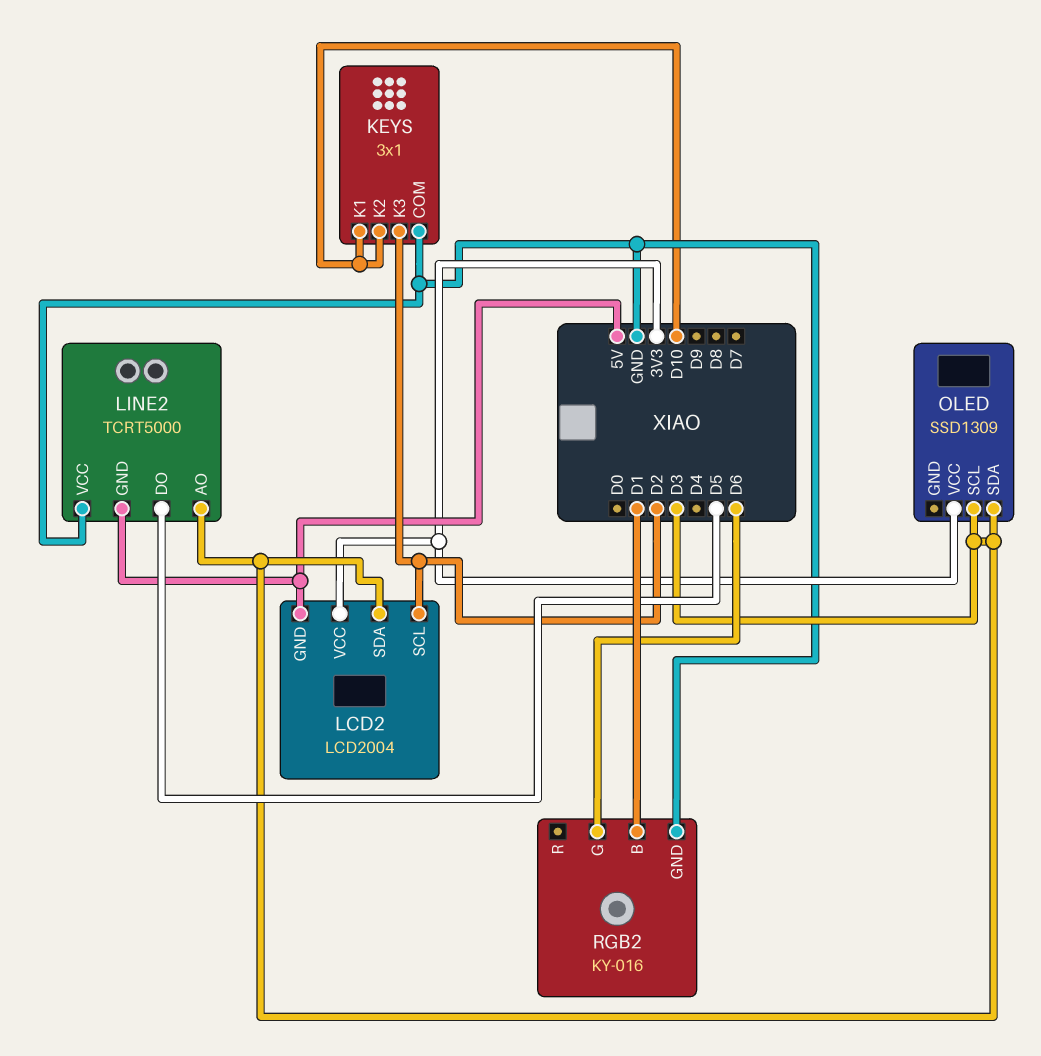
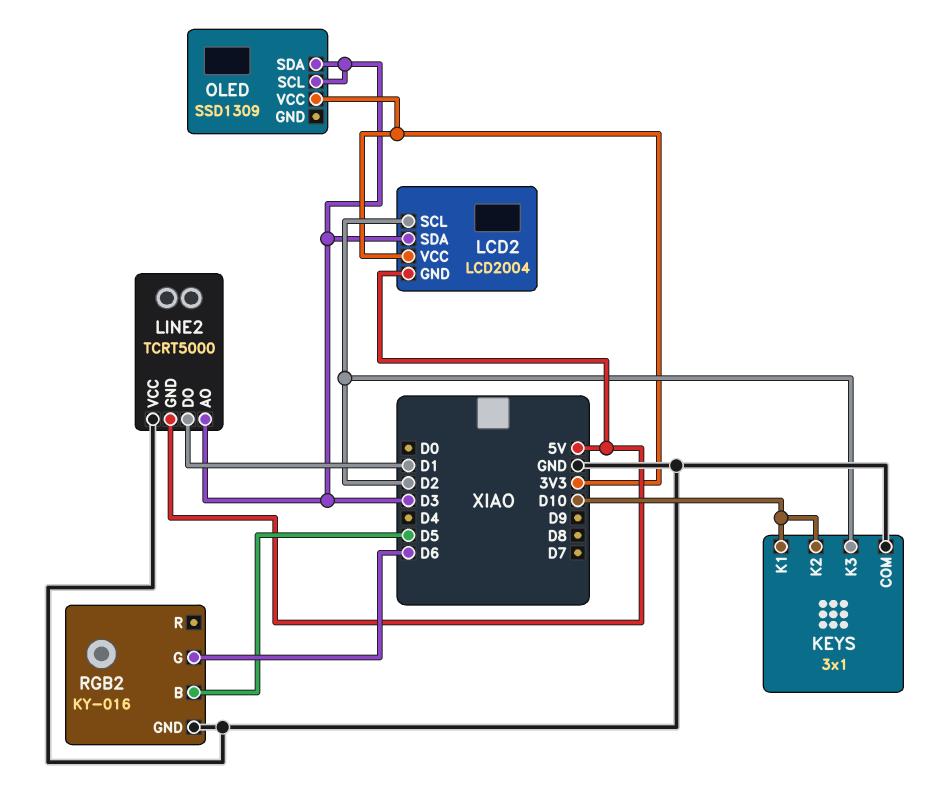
LINE2 pin DO: D5 -> D1
RGB2 pin B: D1 -> D5

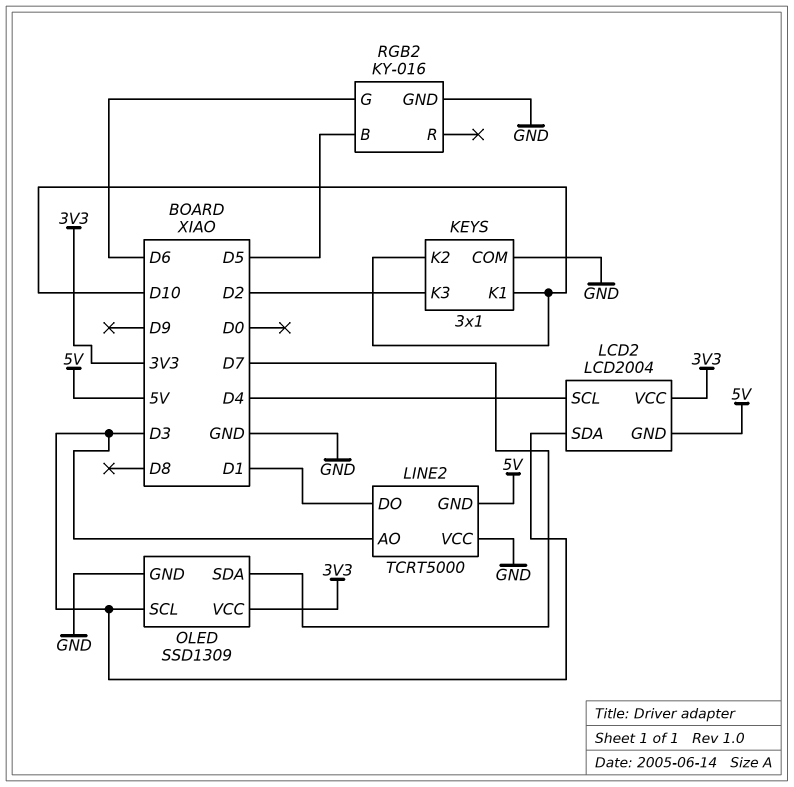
LCD2 pin SCL: D2 -> D4
OLED pin GND: none -> GND
OLED pin SDA: D3 -> D7

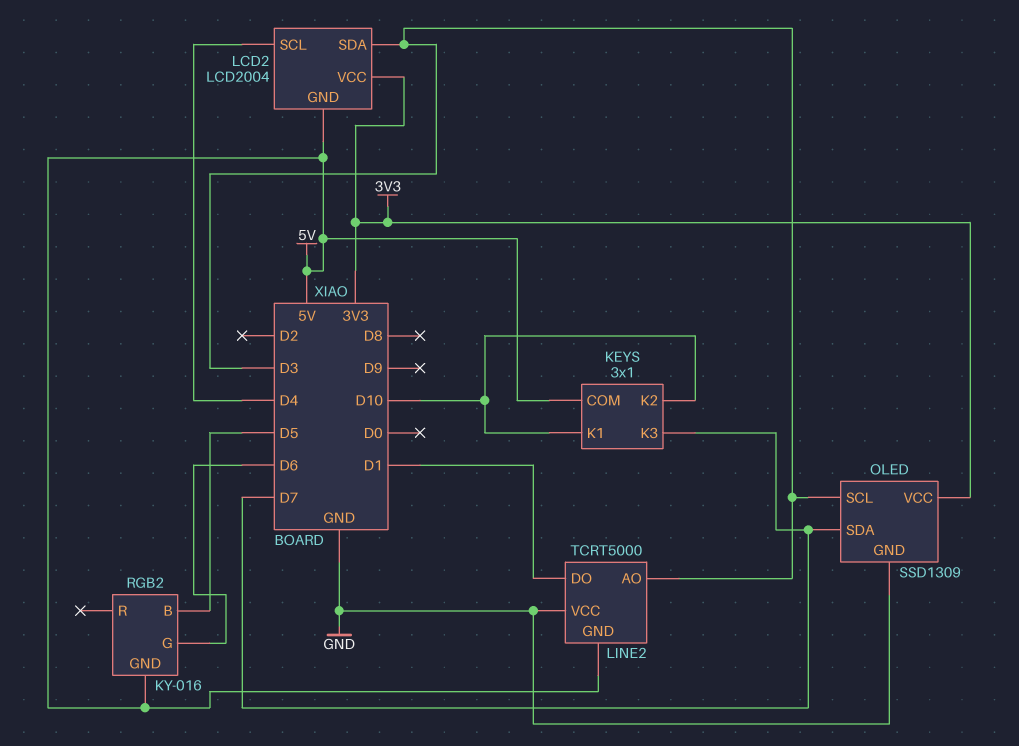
KEYS pin COM: GND -> 5V
KEYS pin K3: D2 -> D7
RGB2 pin GND: GND -> 5V

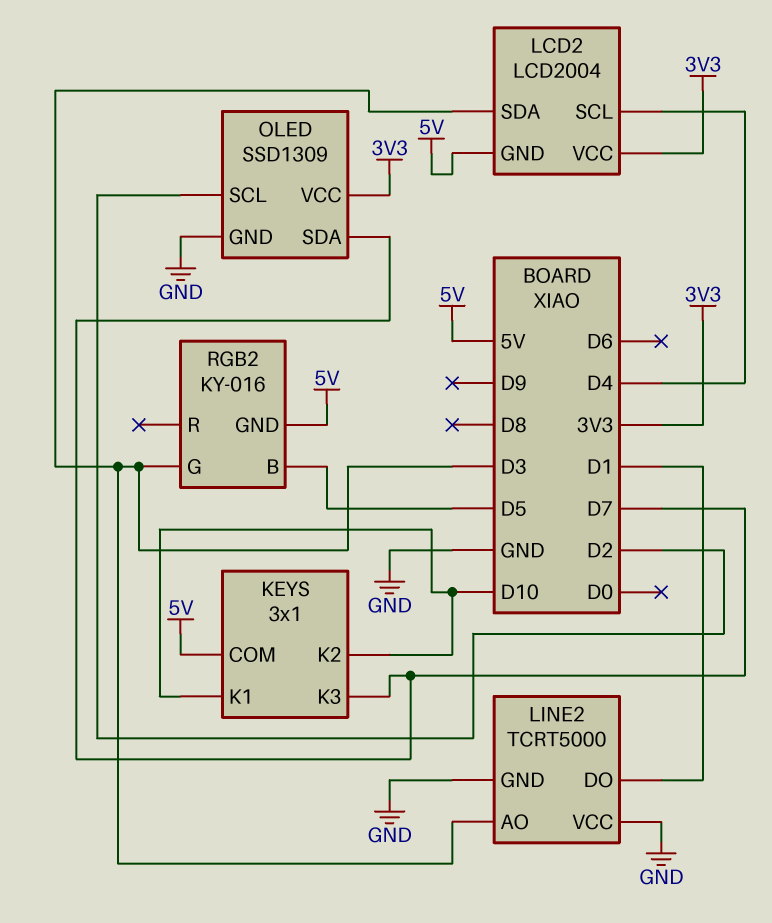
LINE2 pin GND: 5V -> GND
OLED pin SCL: D3 -> D2
RGB2 pin G: D6 -> D3

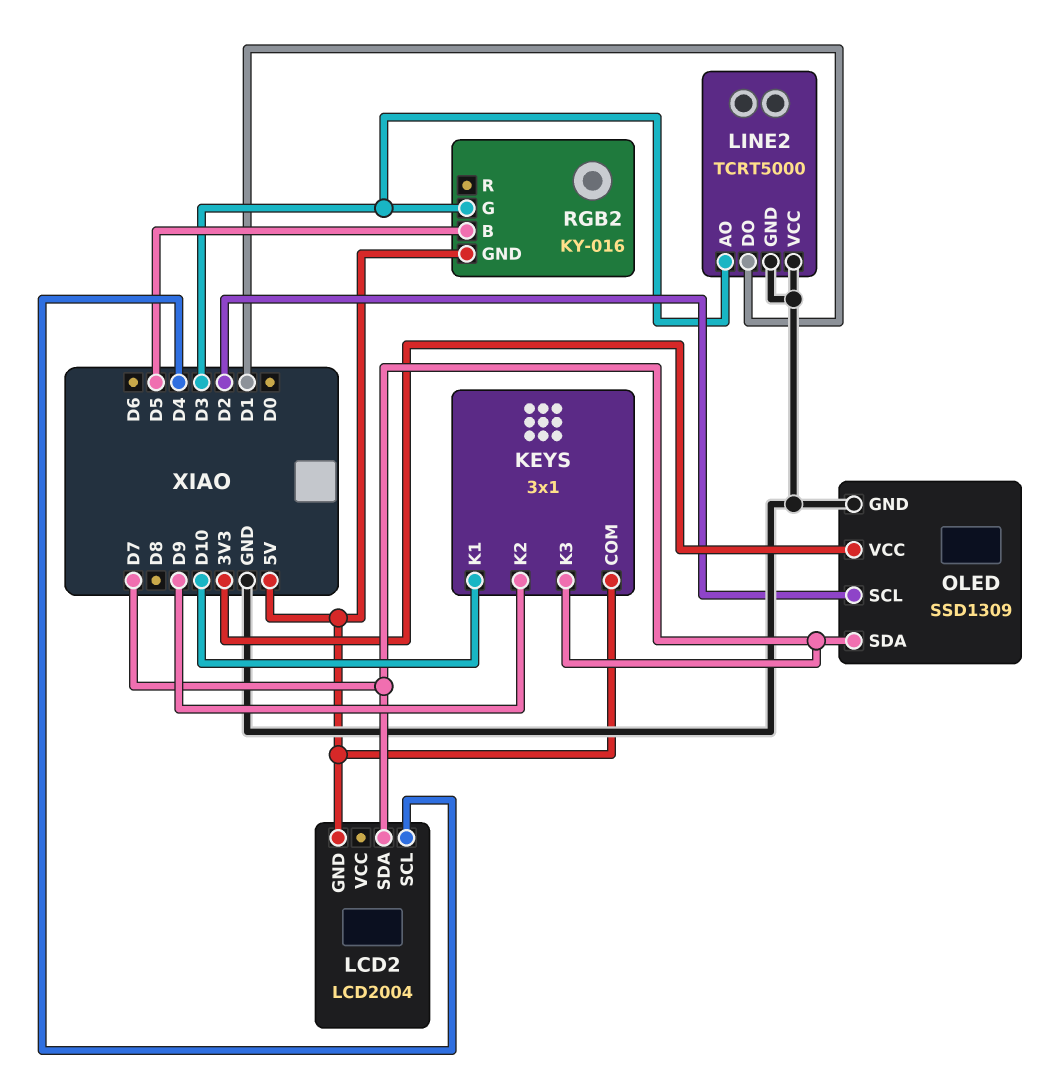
KEYS pin K2: D10 -> D9
LCD2 pin SDA: D3 -> D7
LCD2 pin VCC: 3V3 -> none

